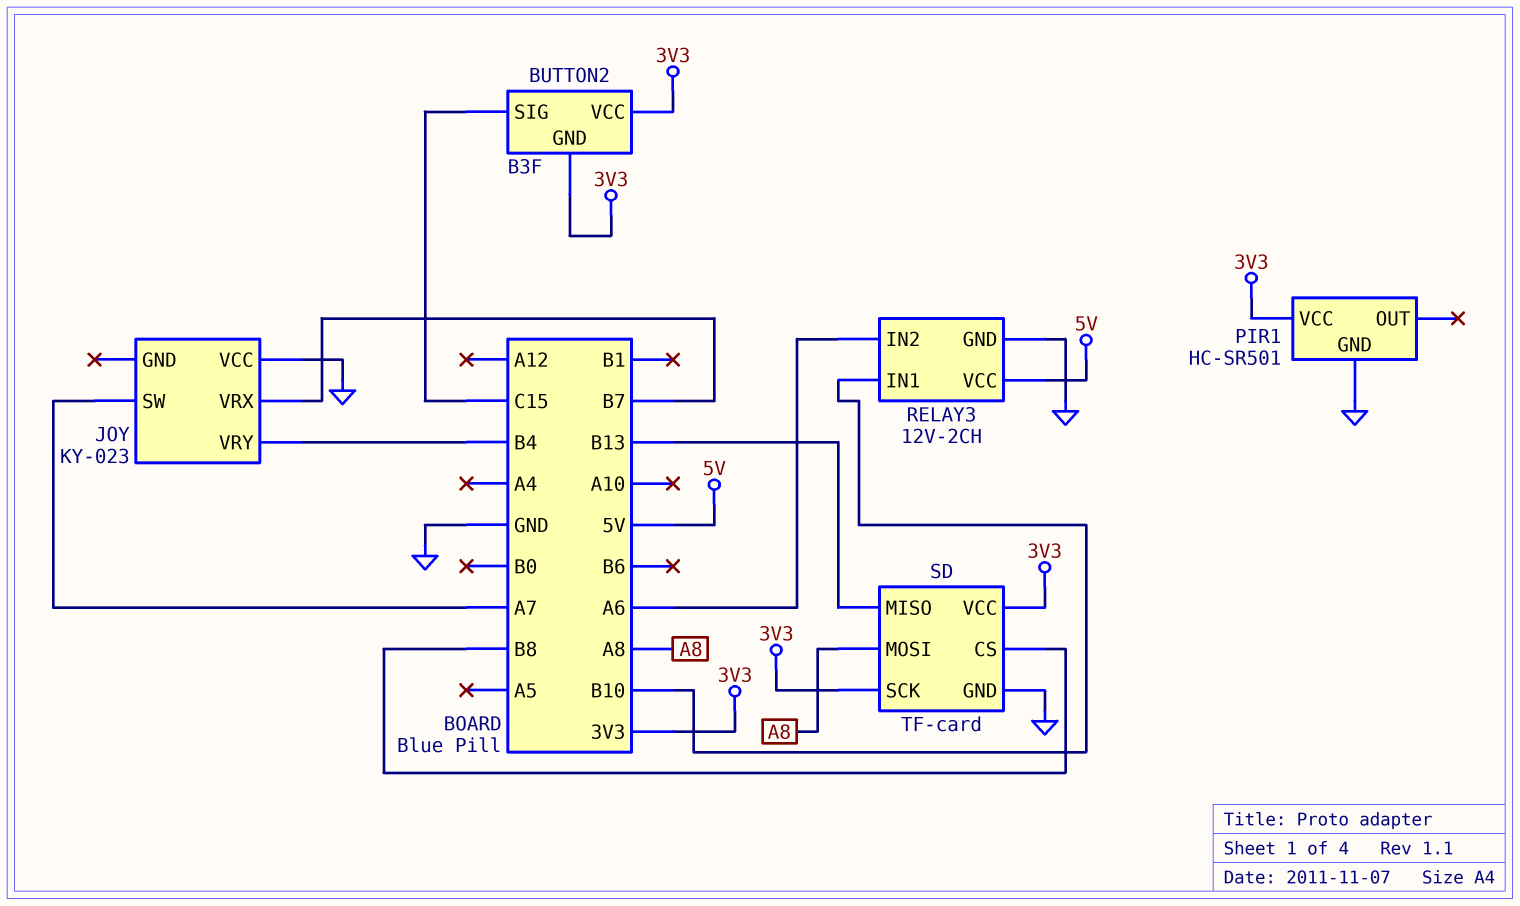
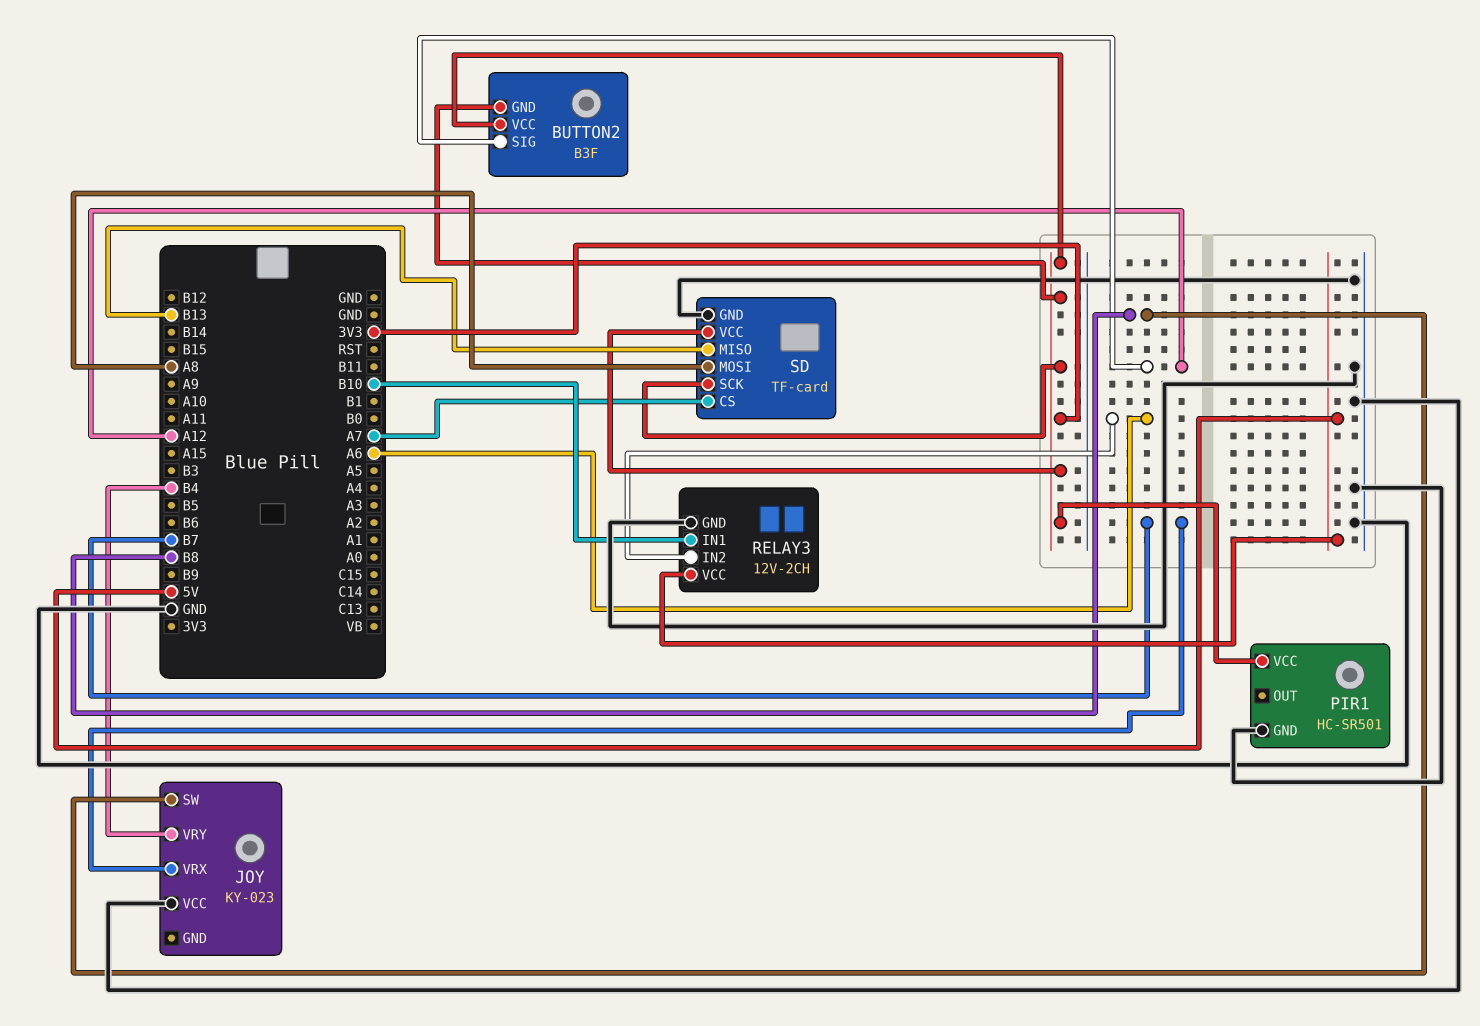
BUTTON2 pin SIG: C15 -> A12
JOY pin SW: A7 -> B8
SD pin CS: B8 -> A7

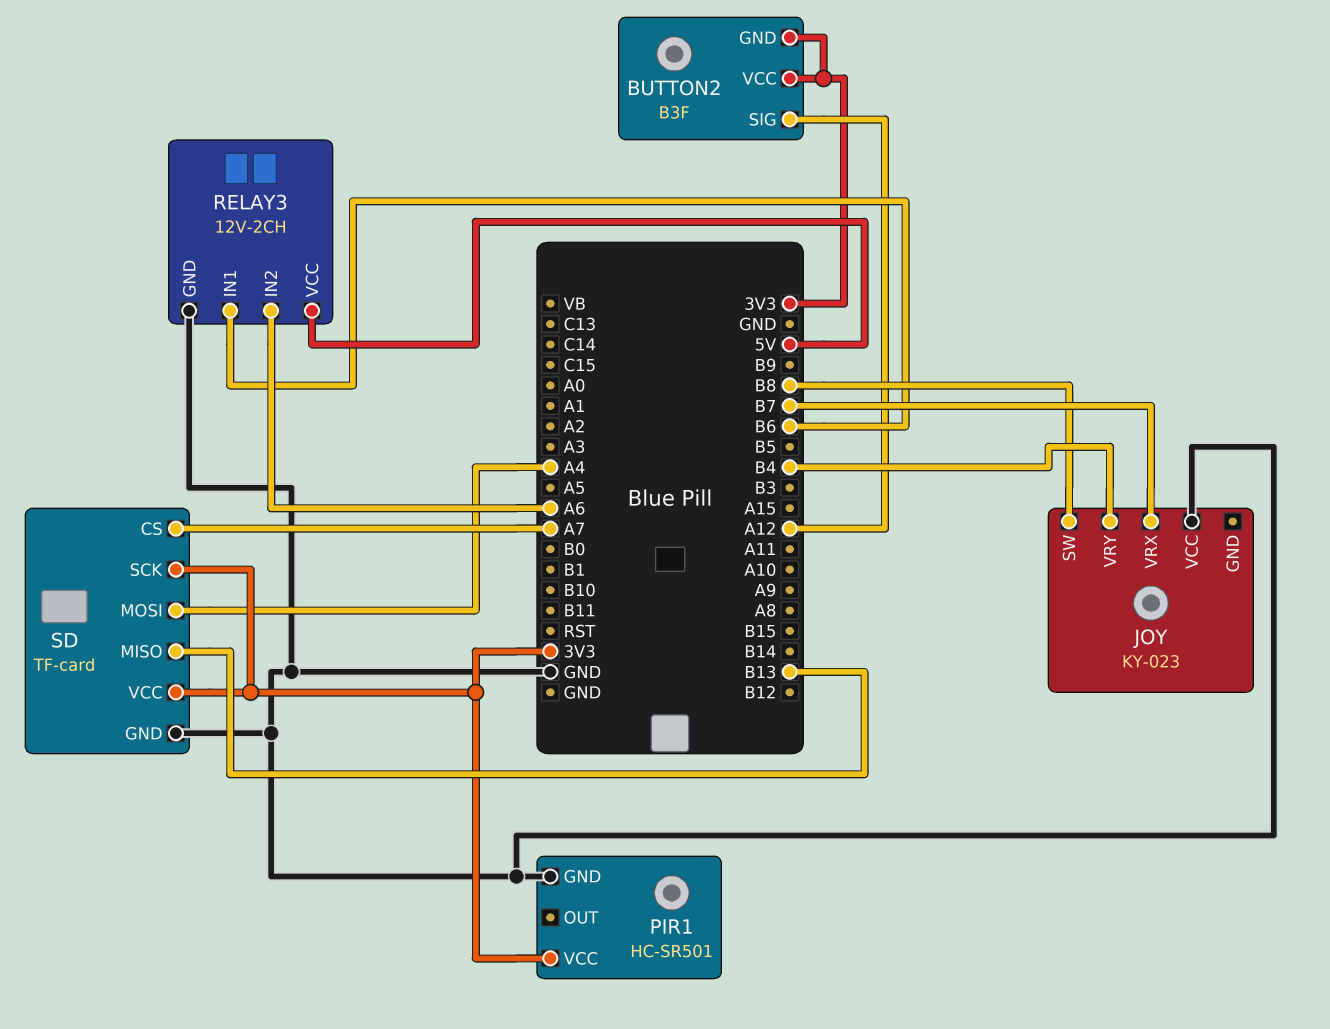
RELAY3 pin IN1: B10 -> B6
SD pin MOSI: A8 -> A4

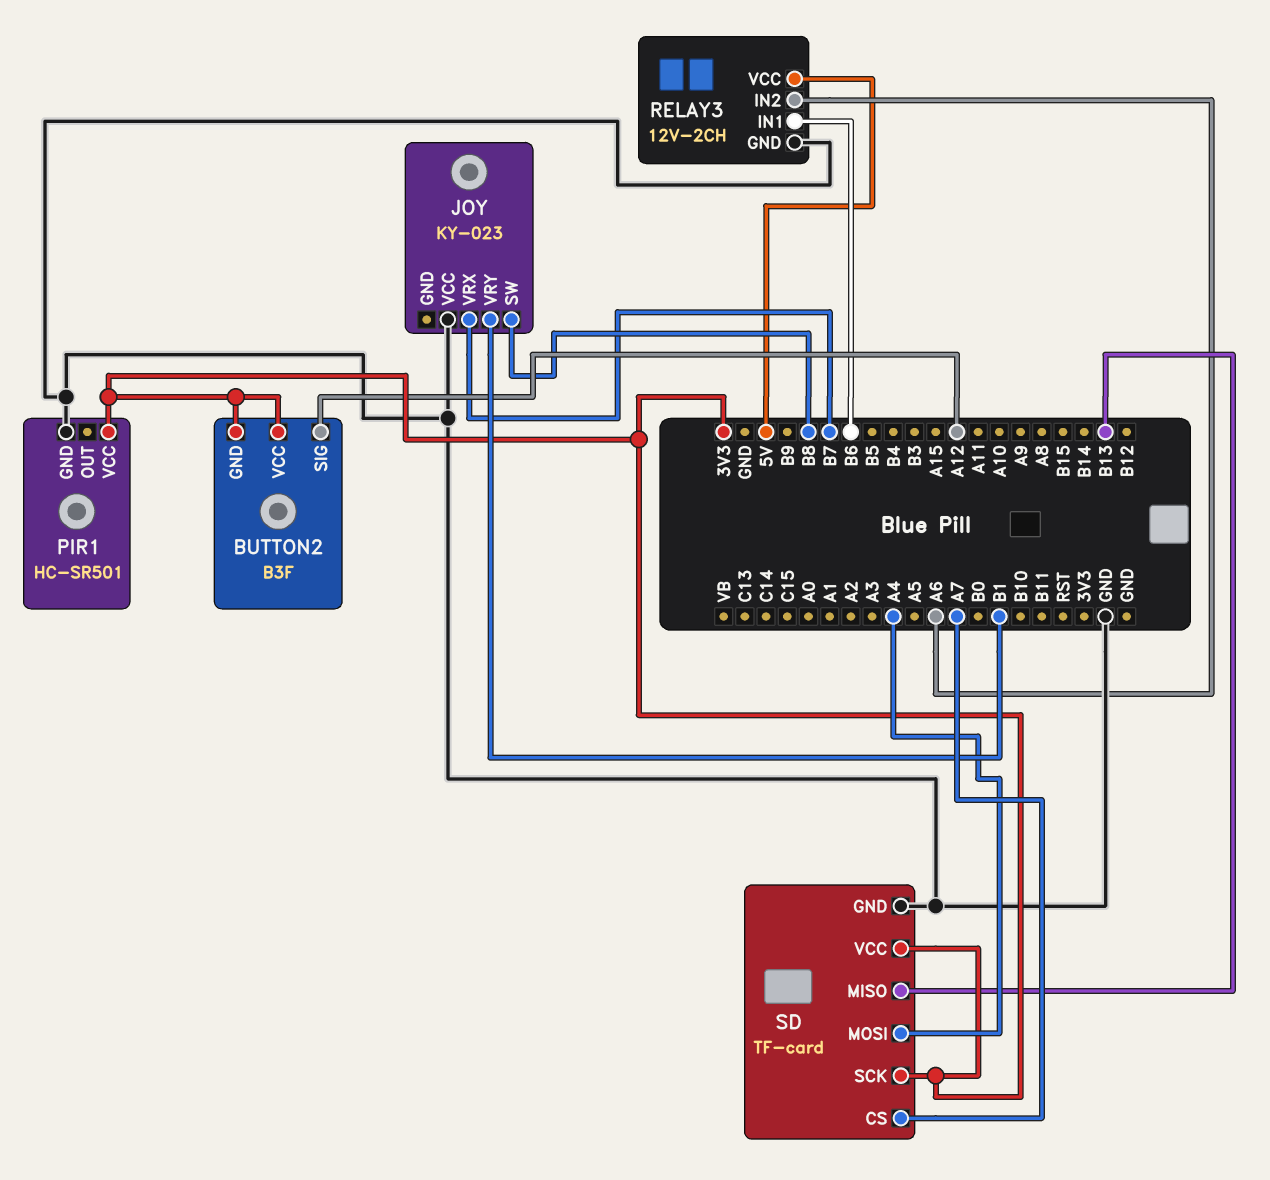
JOY pin VRY: B4 -> B1

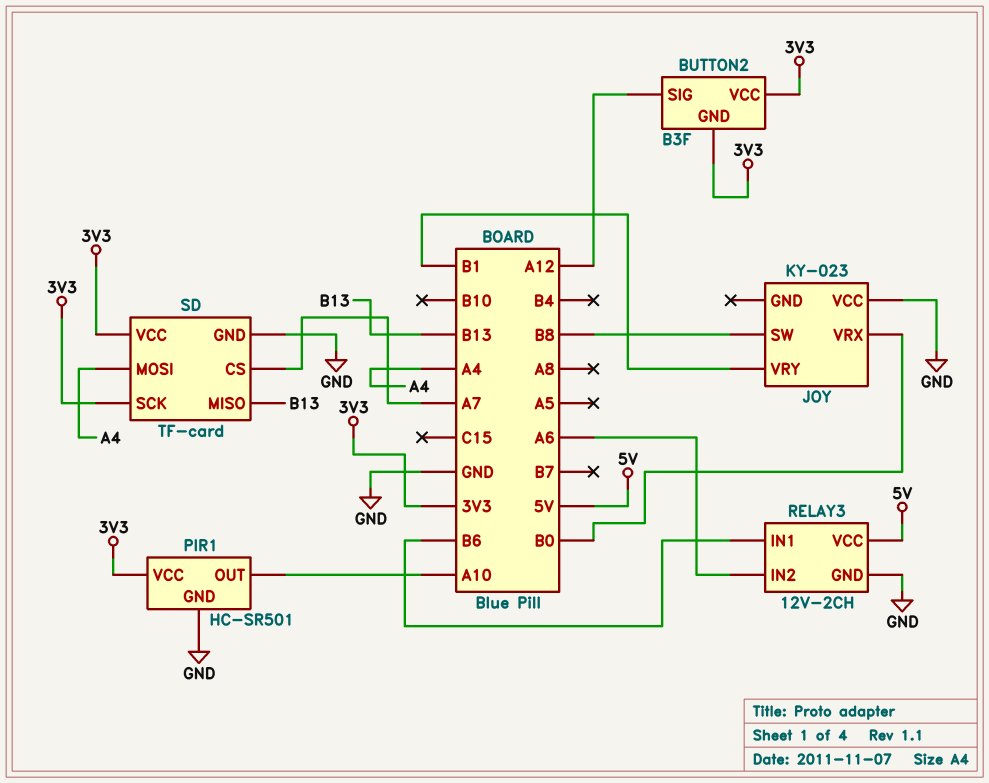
JOY pin VRX: B7 -> B0
PIR1 pin OUT: none -> A10

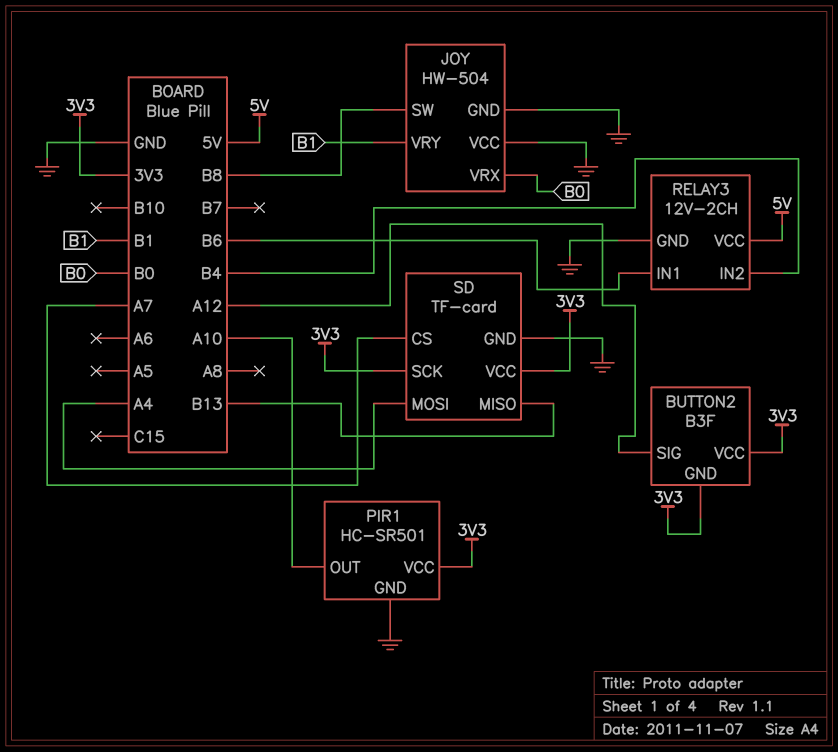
JOY: KY-023 -> HW-504
JOY pin GND: none -> GND
RELAY3 pin IN2: A6 -> B4

